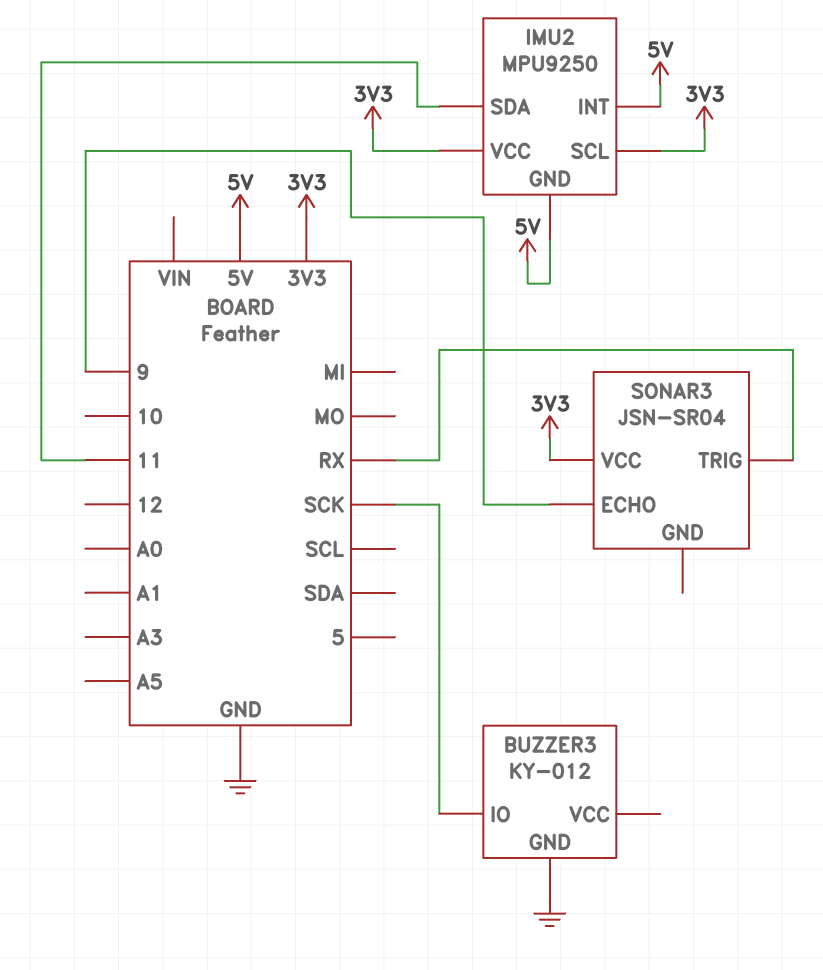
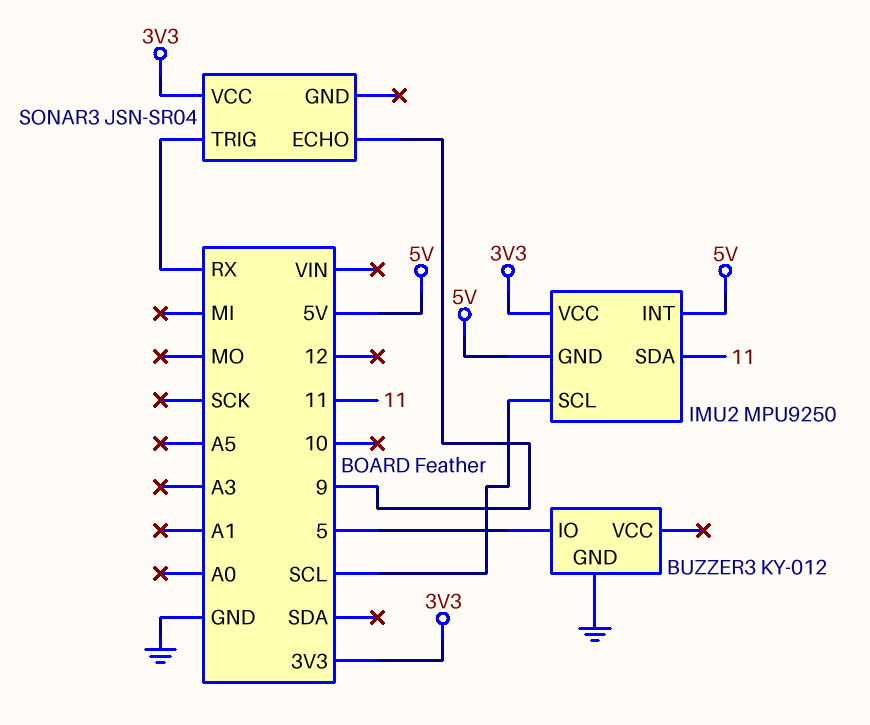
BUZZER3 pin IO: SCK -> 5
IMU2 pin SCL: 3V3 -> SCL

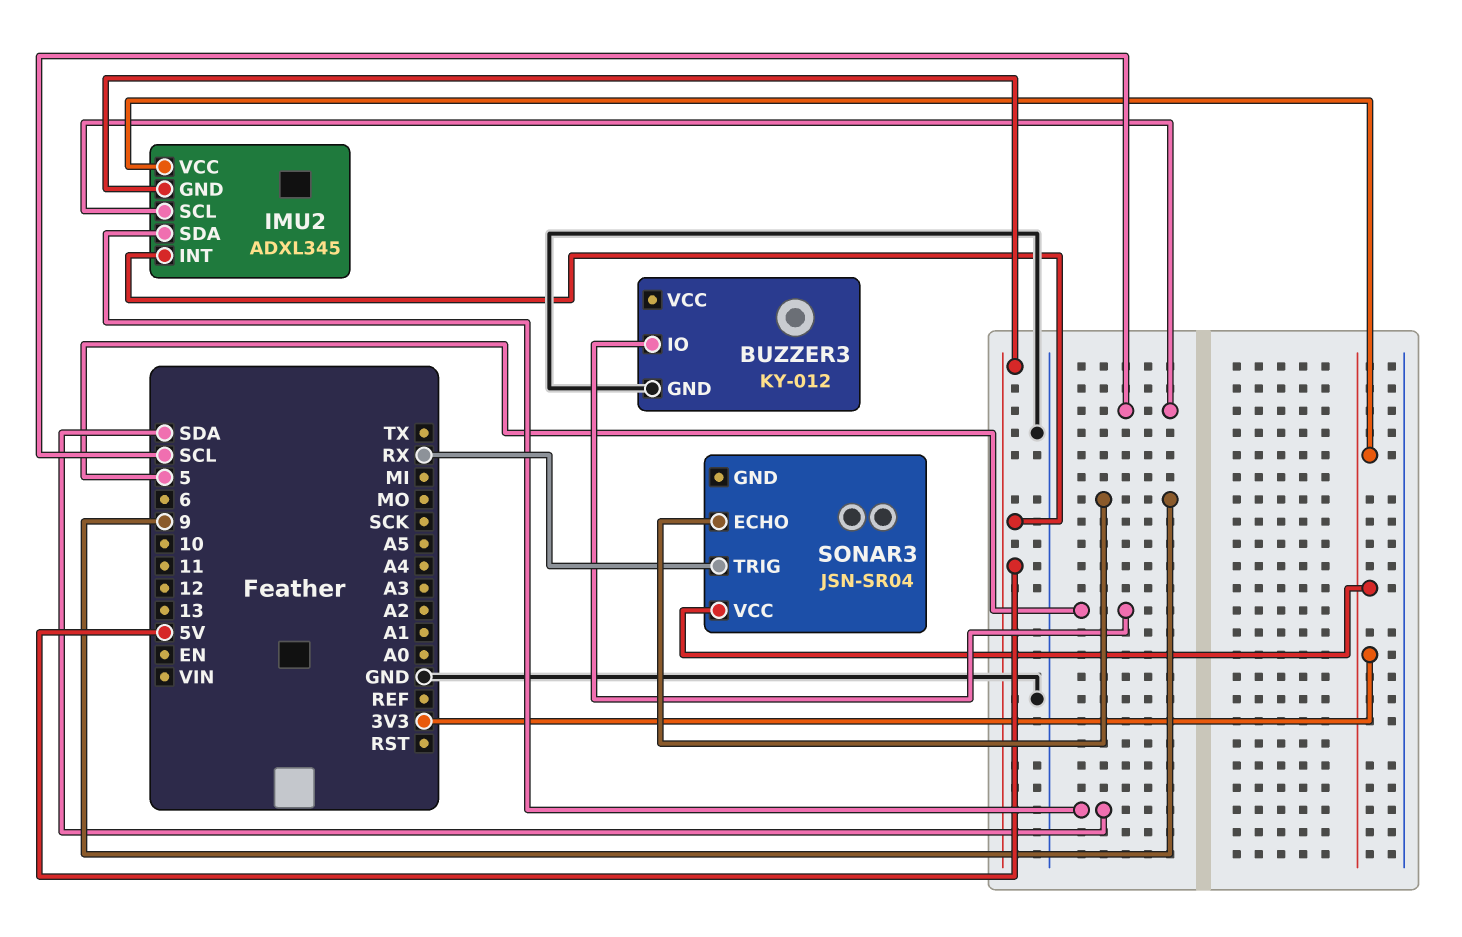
IMU2: MPU9250 -> ADXL345
IMU2 pin SDA: 11 -> SDA

